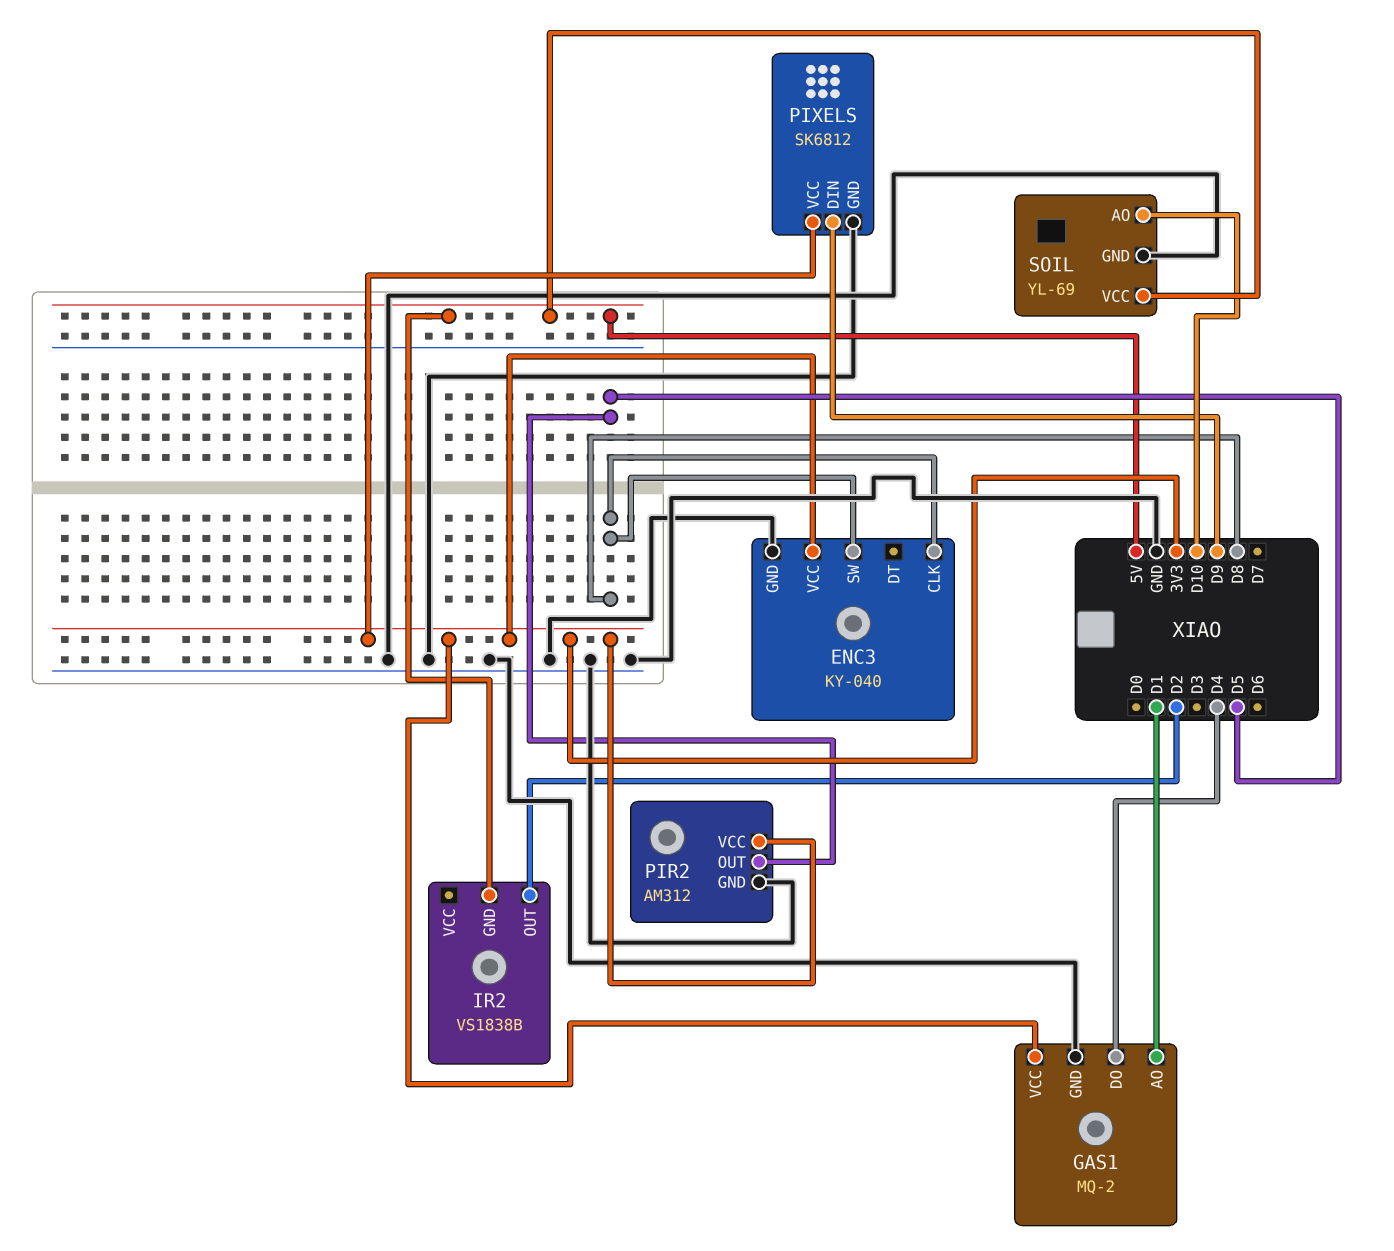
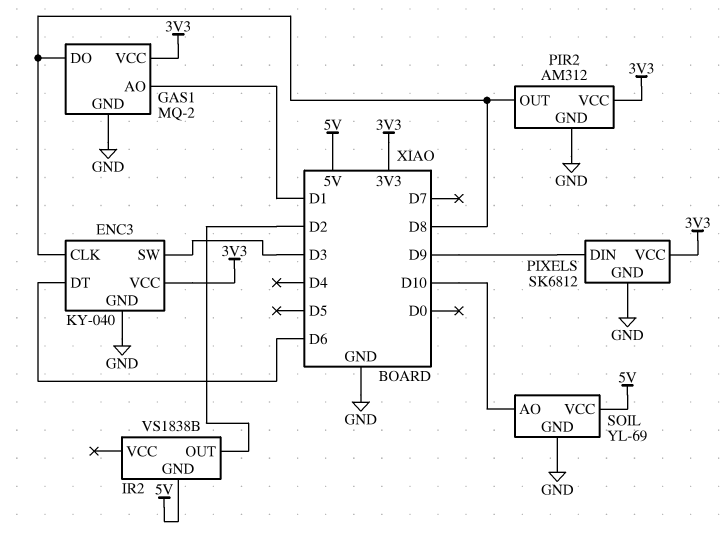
ENC3 pin DT: none -> D6
ENC3 pin SW: D8 -> D3
GAS1 pin DO: D4 -> D8
PIR2 pin OUT: D5 -> D8

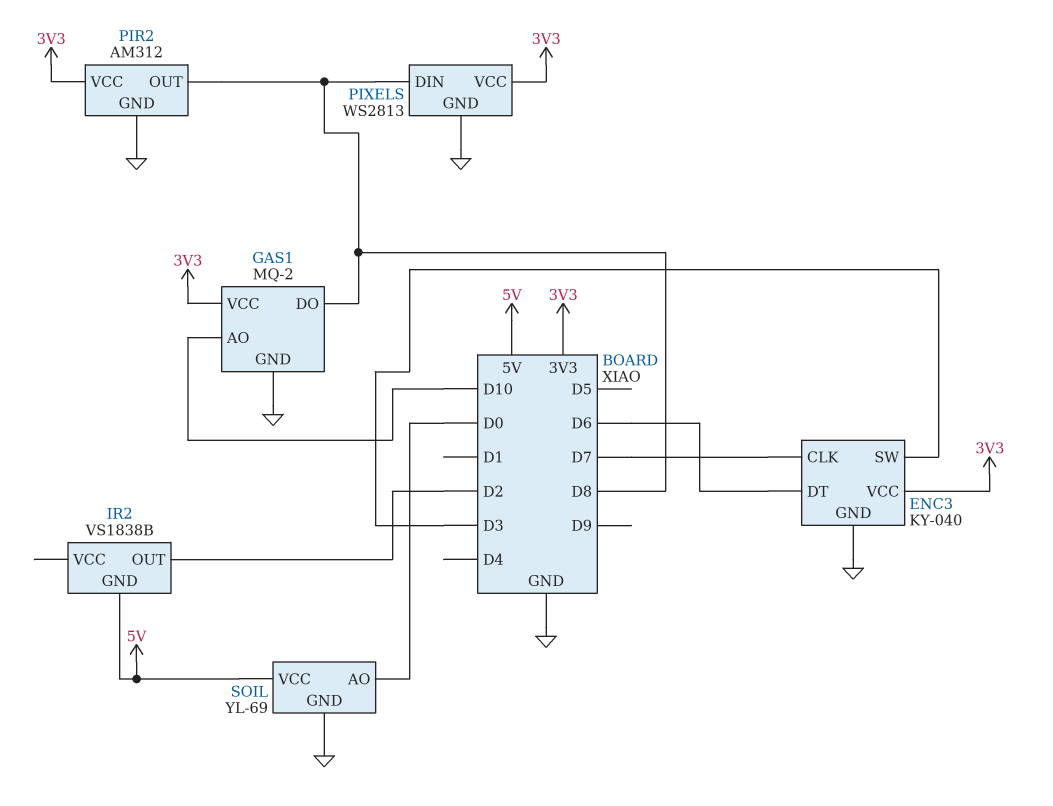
ENC3 pin CLK: D8 -> D7
GAS1 pin AO: D1 -> D10
PIXELS: SK6812 -> WS2813
PIXELS pin DIN: D9 -> D8
SOIL pin AO: D10 -> D0

